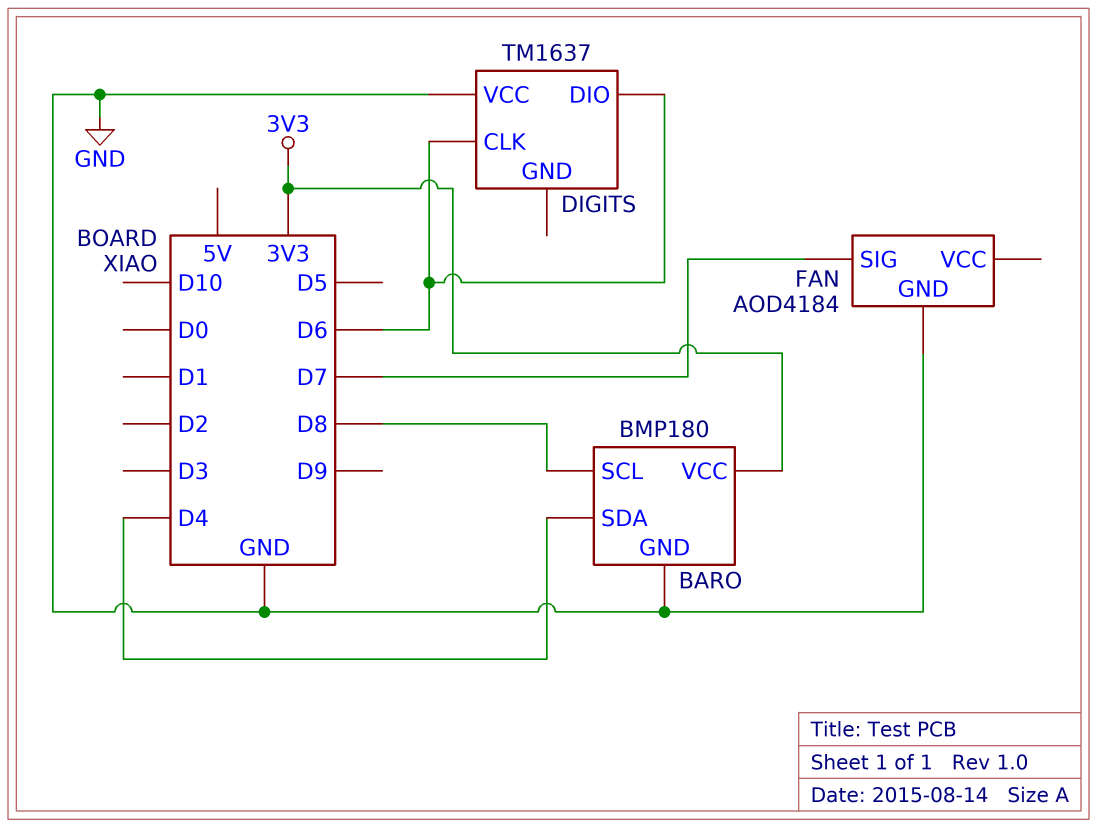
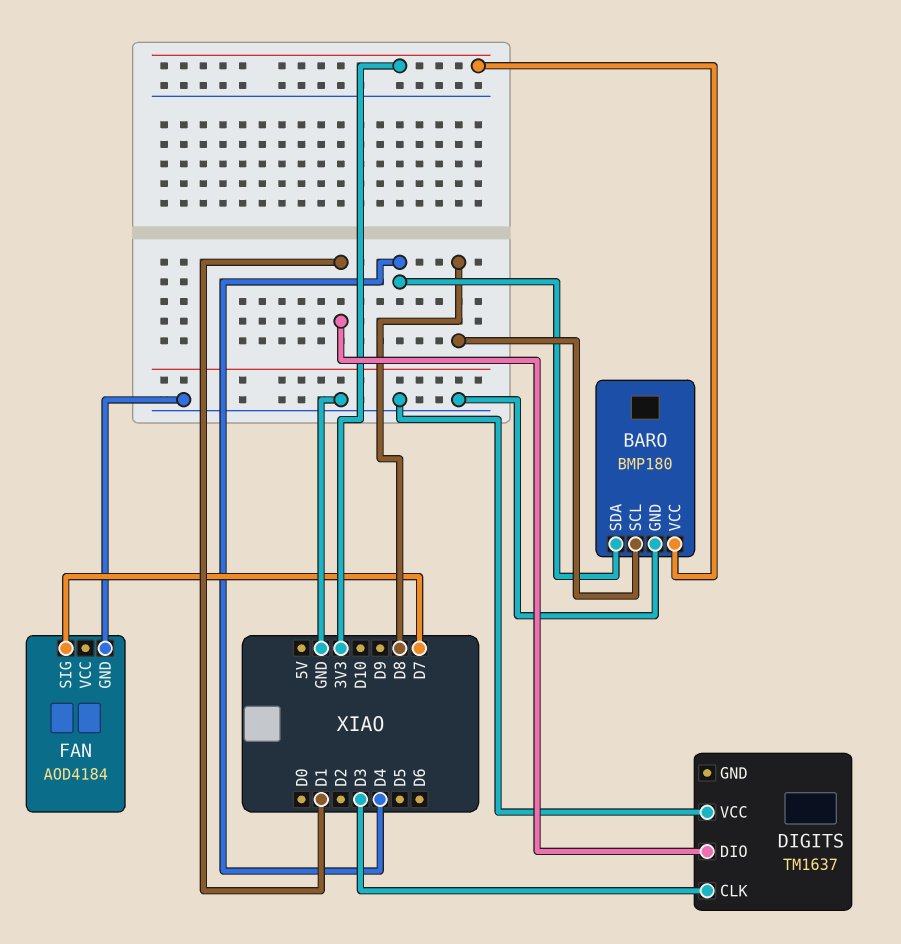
DIGITS pin CLK: D6 -> D3
DIGITS pin DIO: D6 -> D1

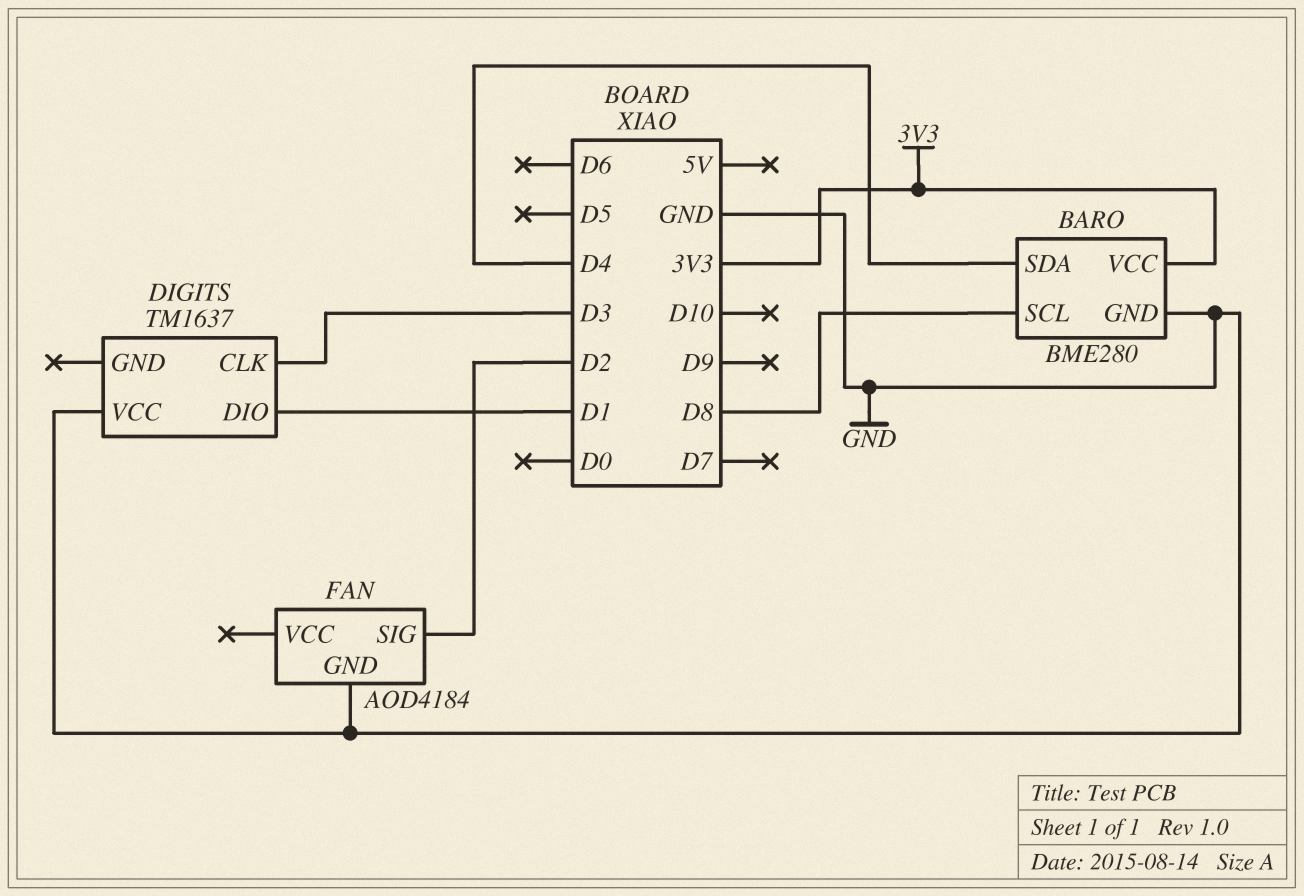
BARO: BMP180 -> BME280
FAN pin SIG: D7 -> D2

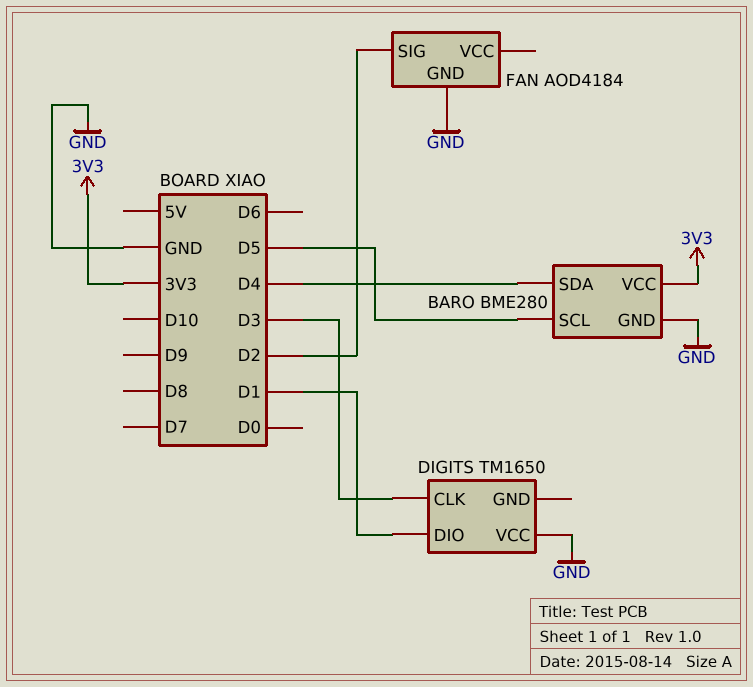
BARO pin SCL: D8 -> D5
DIGITS: TM1637 -> TM1650

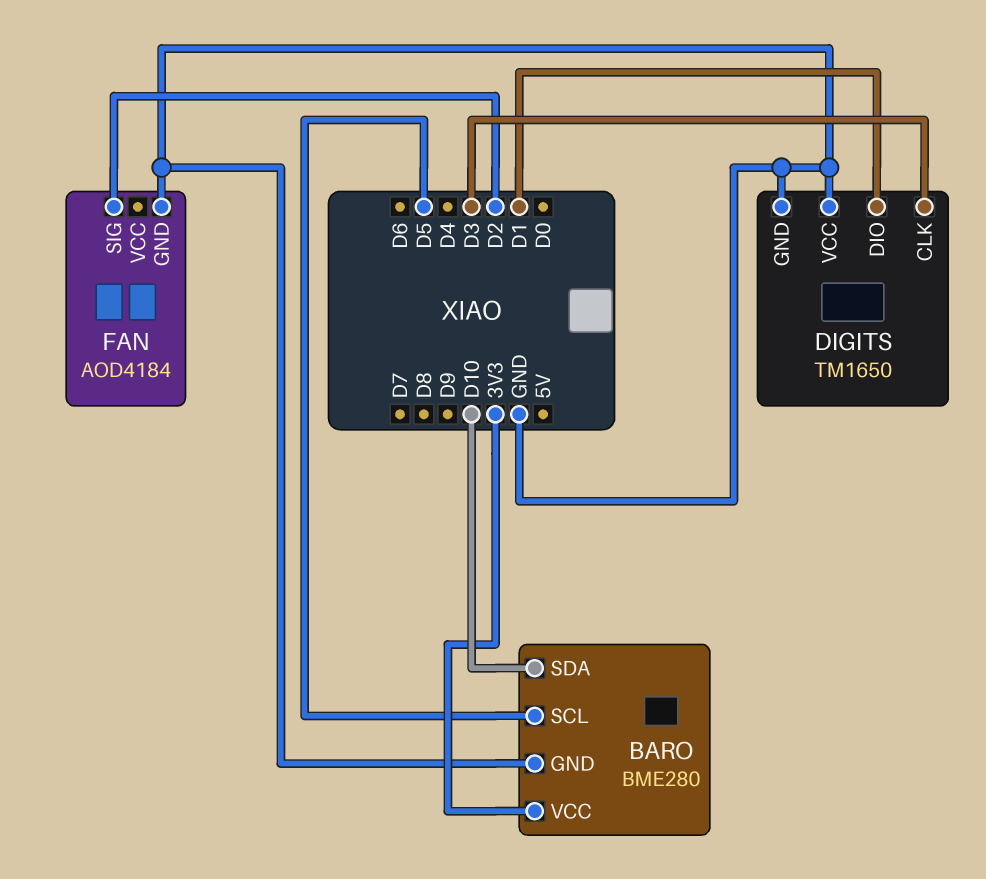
BARO pin SDA: D4 -> D10
DIGITS pin GND: none -> GND

